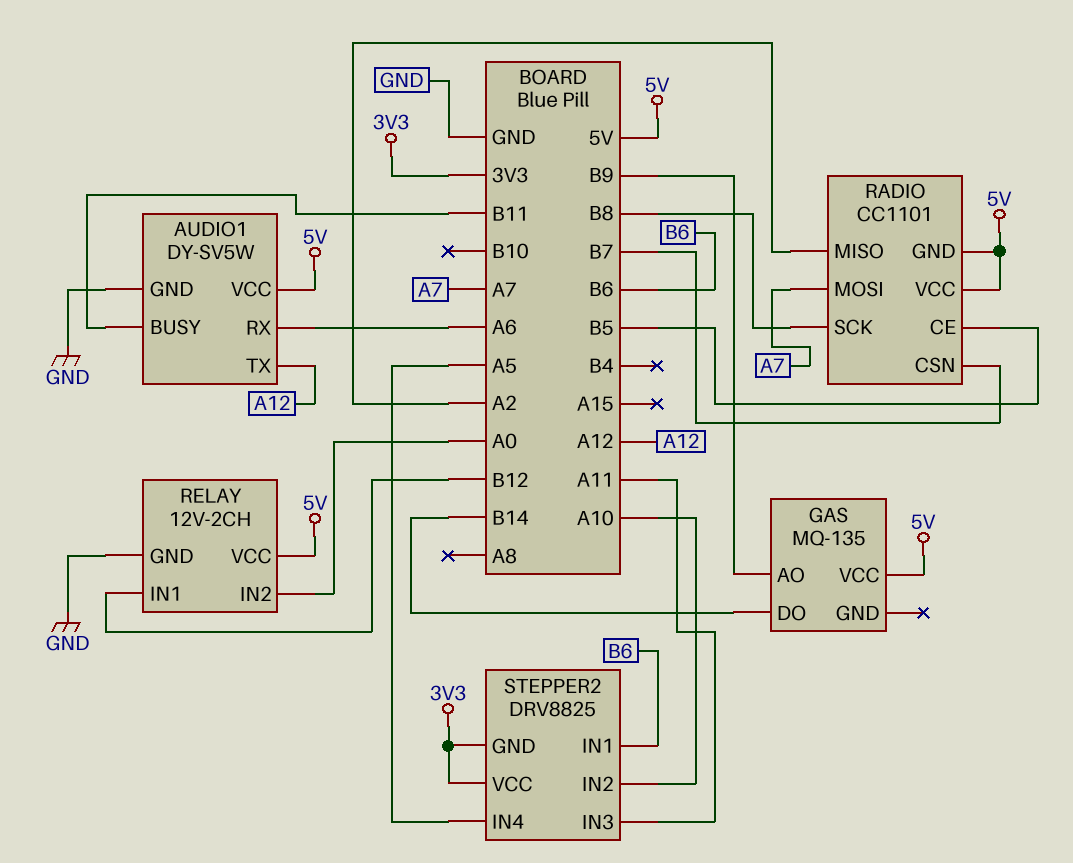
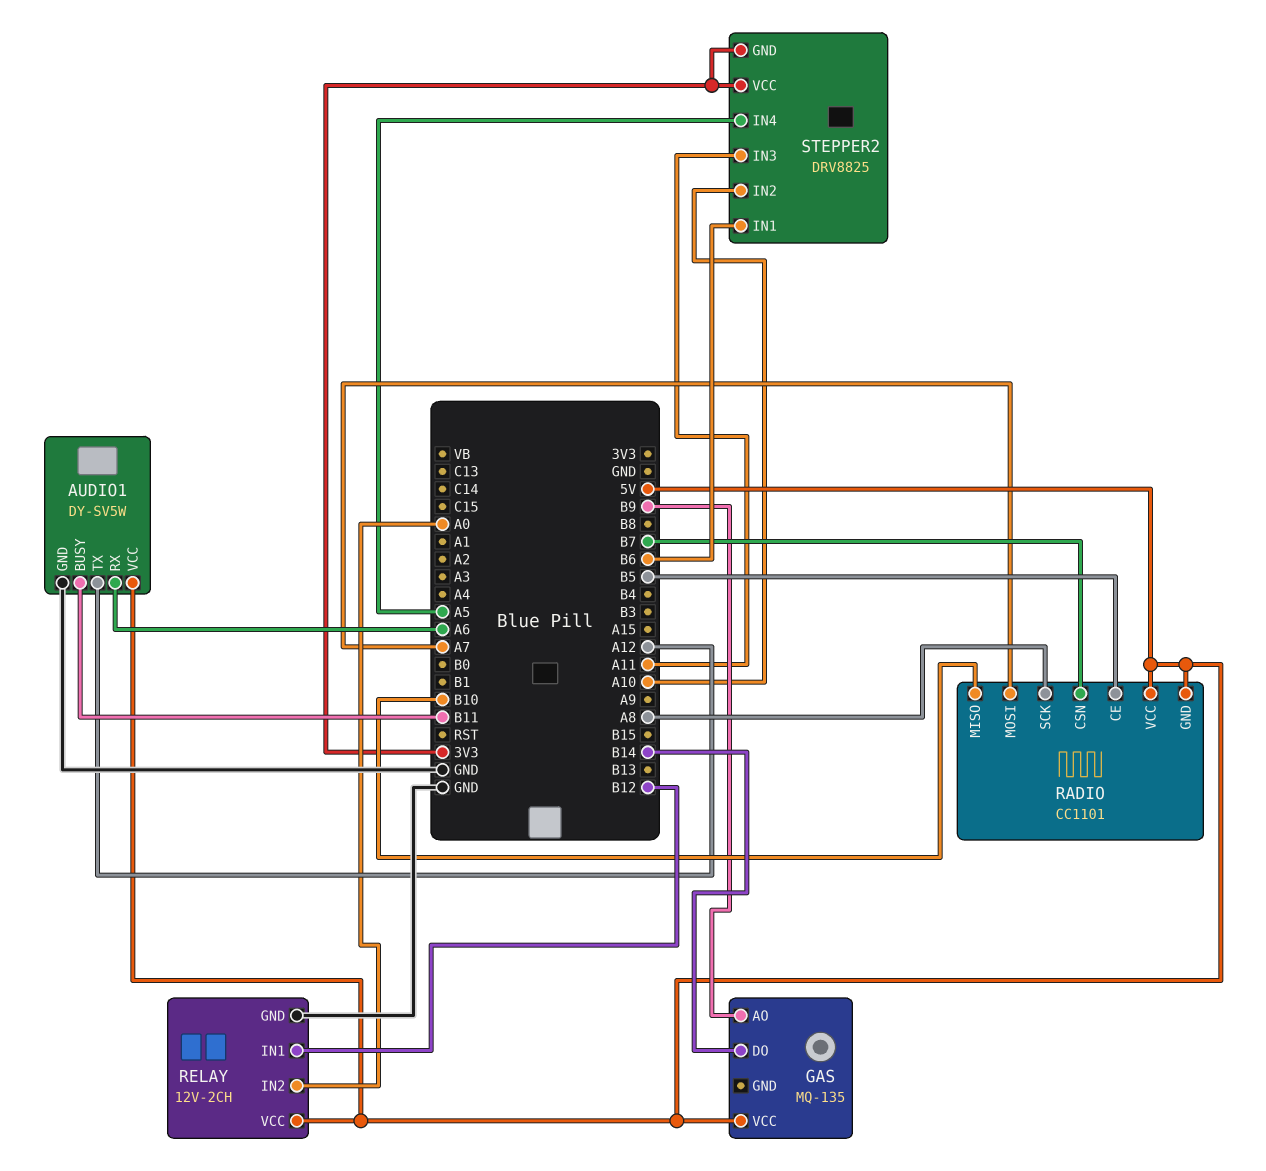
RADIO pin MISO: A2 -> B10
RADIO pin SCK: B8 -> A8

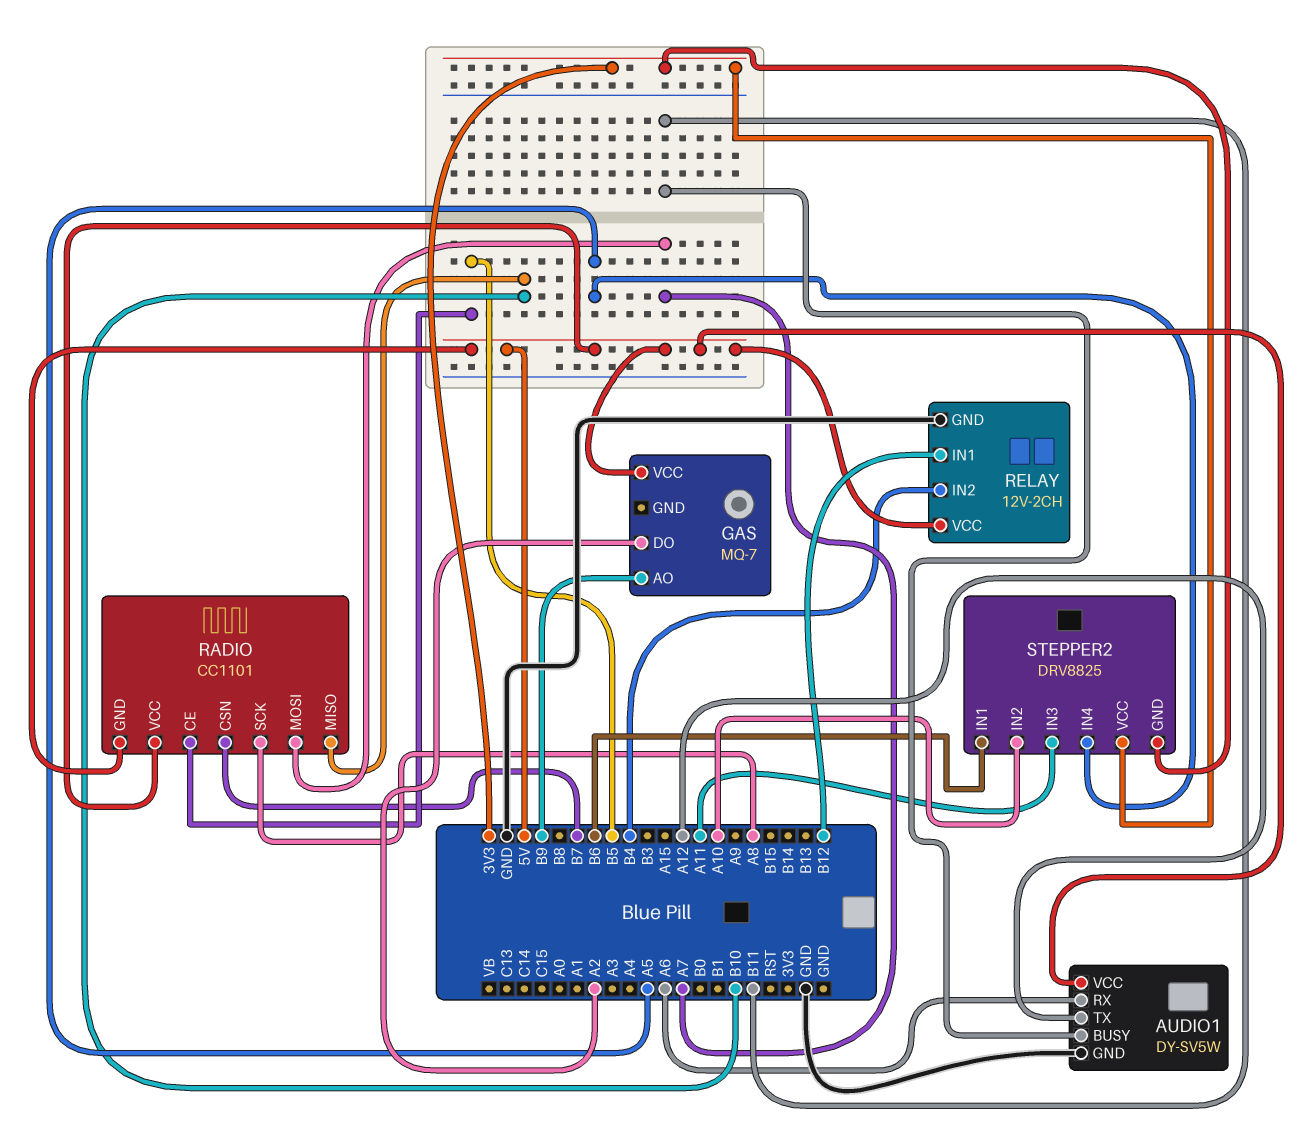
GAS: MQ-135 -> MQ-7
GAS pin DO: B14 -> A2
RELAY pin IN2: A0 -> B4

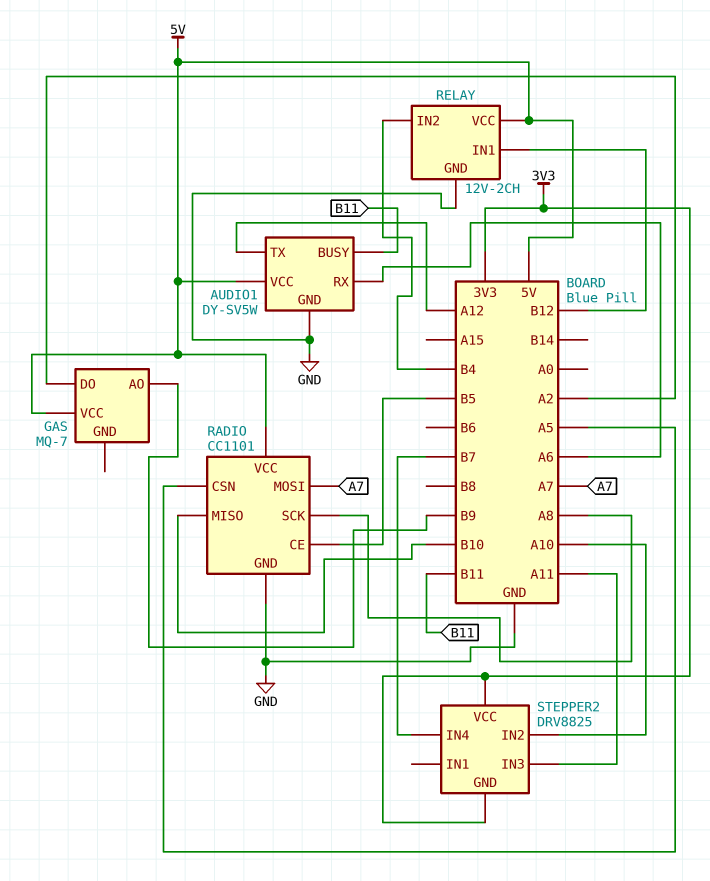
RADIO pin CSN: B7 -> A5
RADIO pin GND: 5V -> GND
STEPPER2 pin IN1: B6 -> none
STEPPER2 pin IN4: A5 -> B7

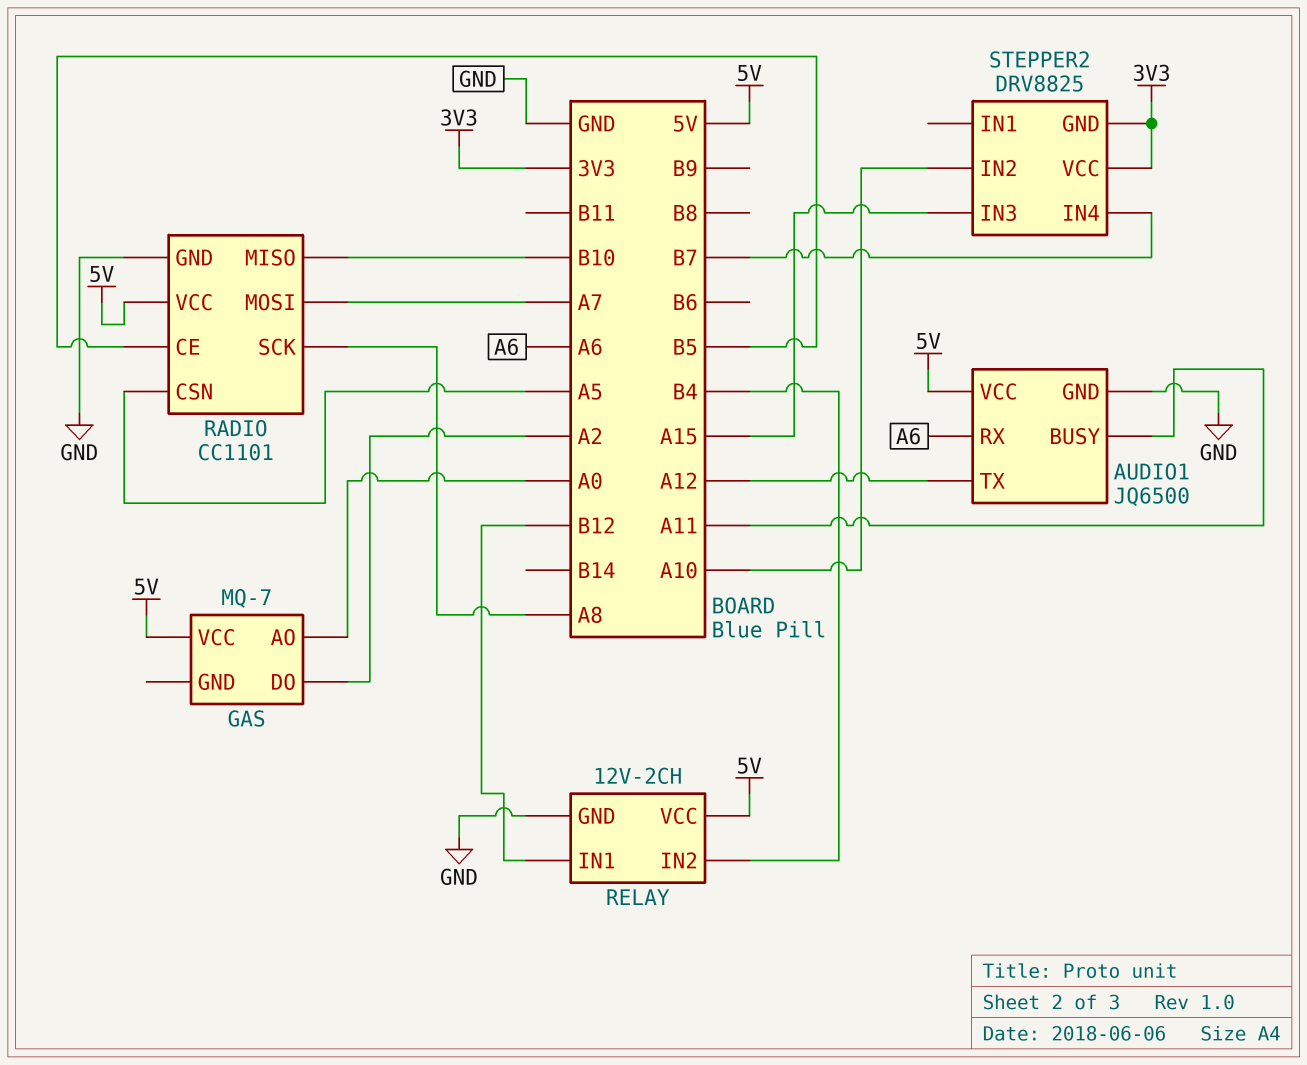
AUDIO1: DY-SV5W -> JQ6500
AUDIO1 pin BUSY: B11 -> A11
GAS pin AO: B9 -> A0
STEPPER2 pin IN3: A11 -> A15

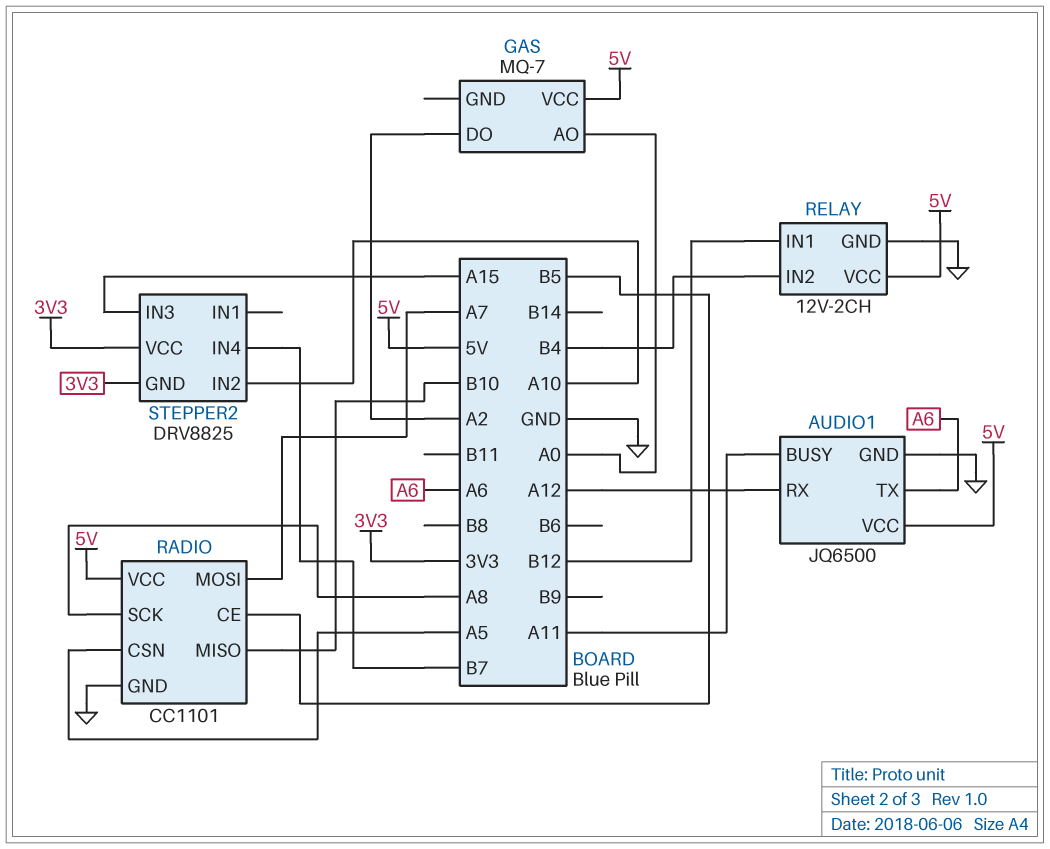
AUDIO1 pin RX: A6 -> A12
AUDIO1 pin TX: A12 -> A6

